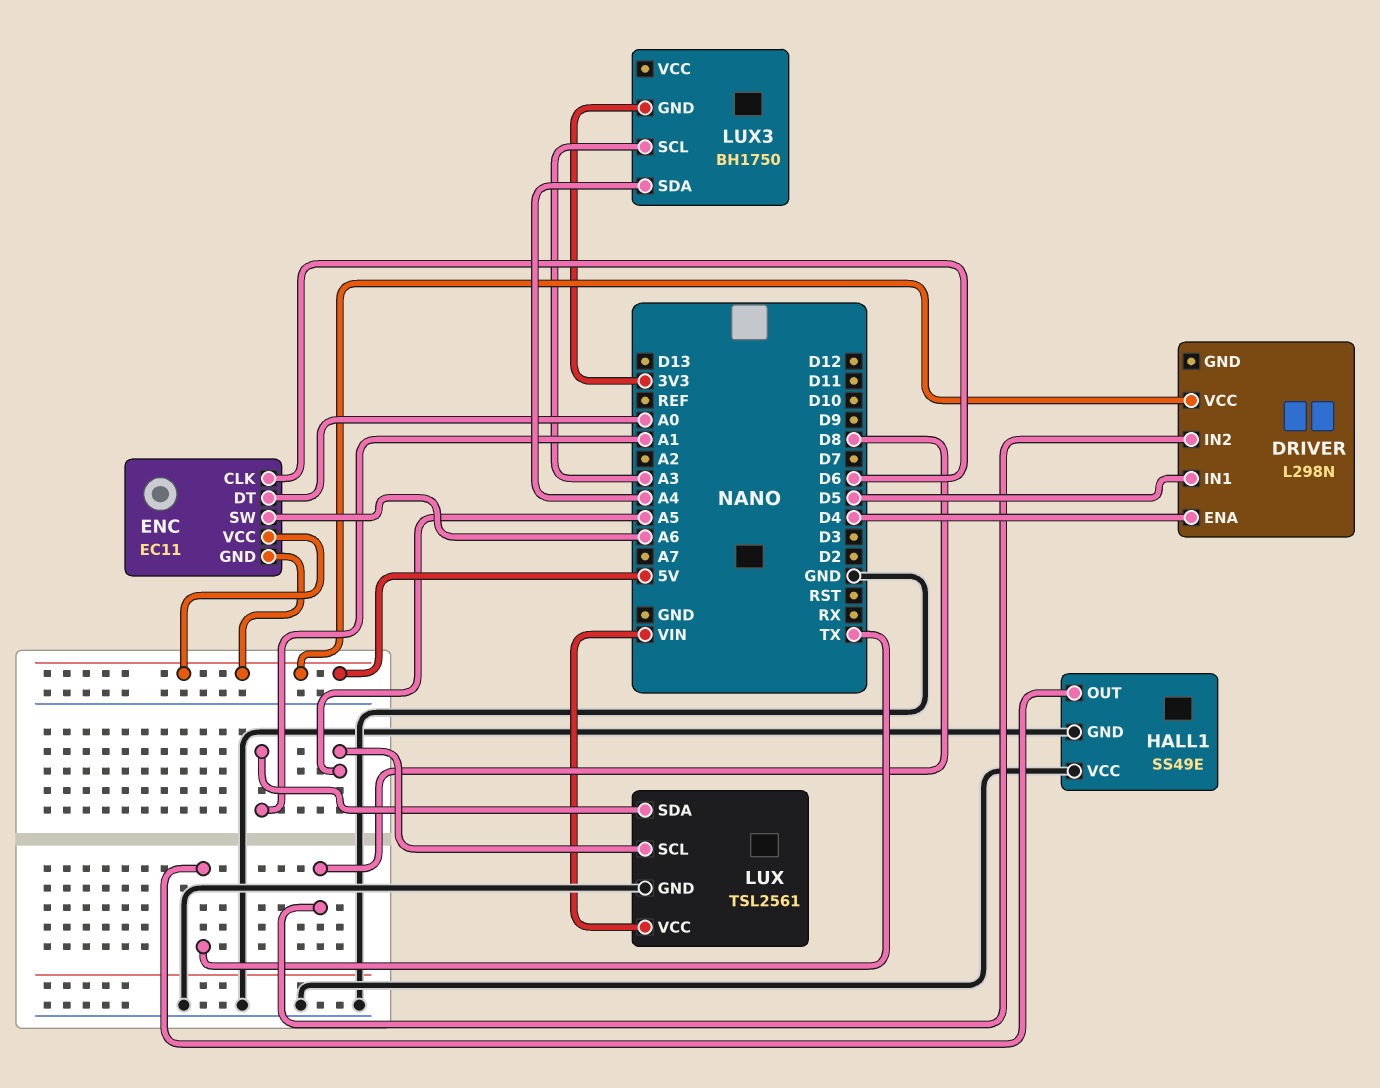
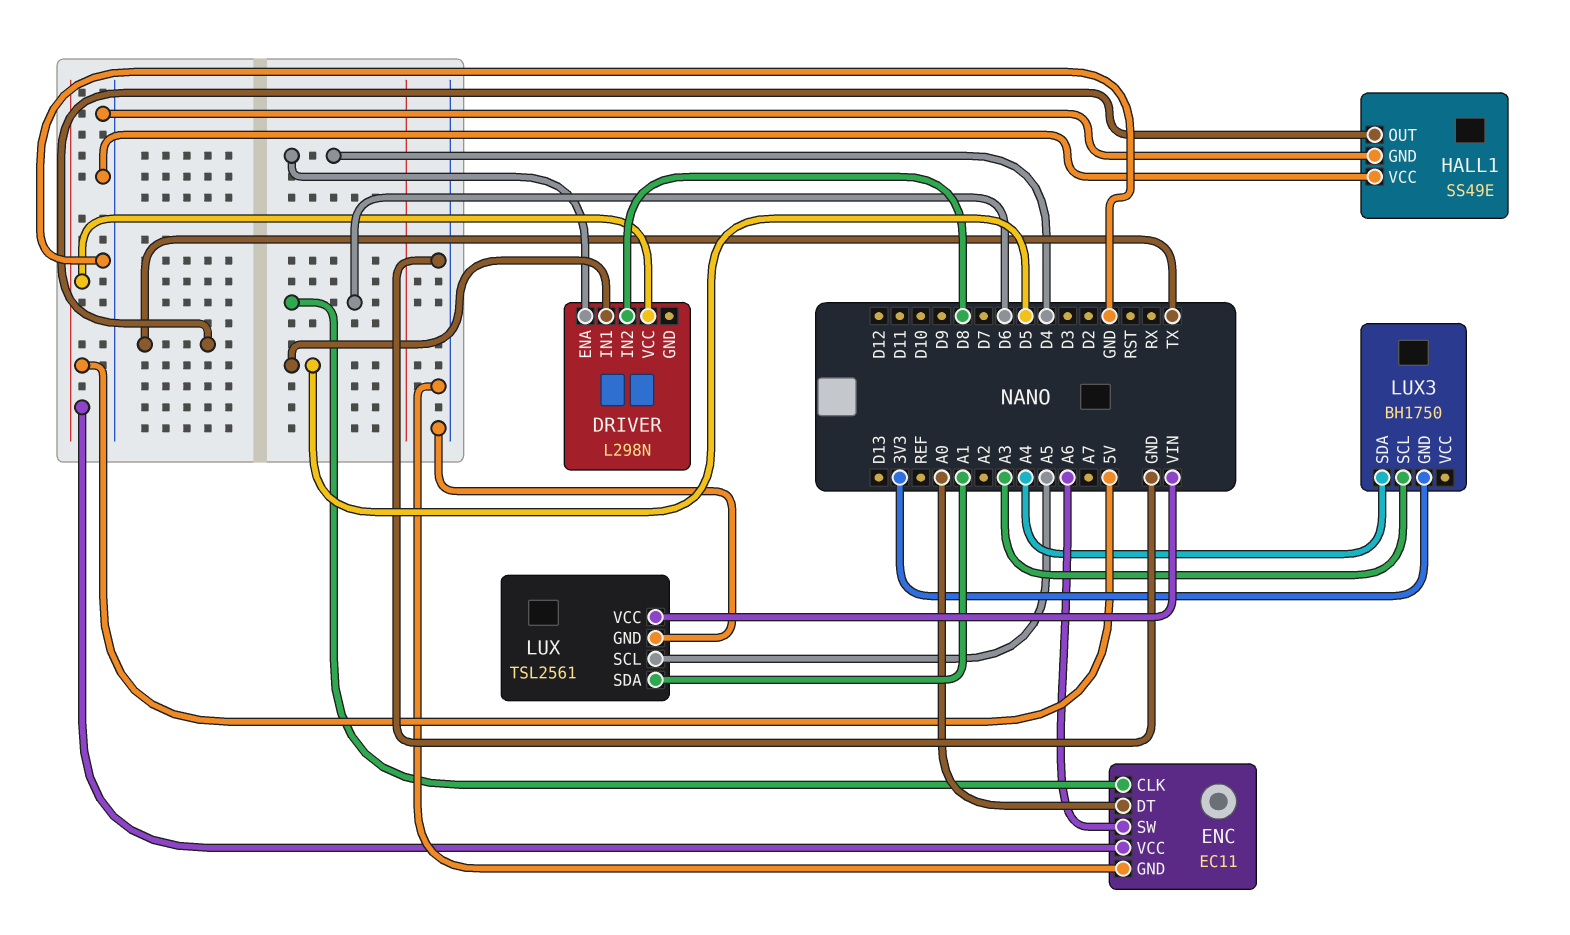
ENC pin GND: 5V -> GND

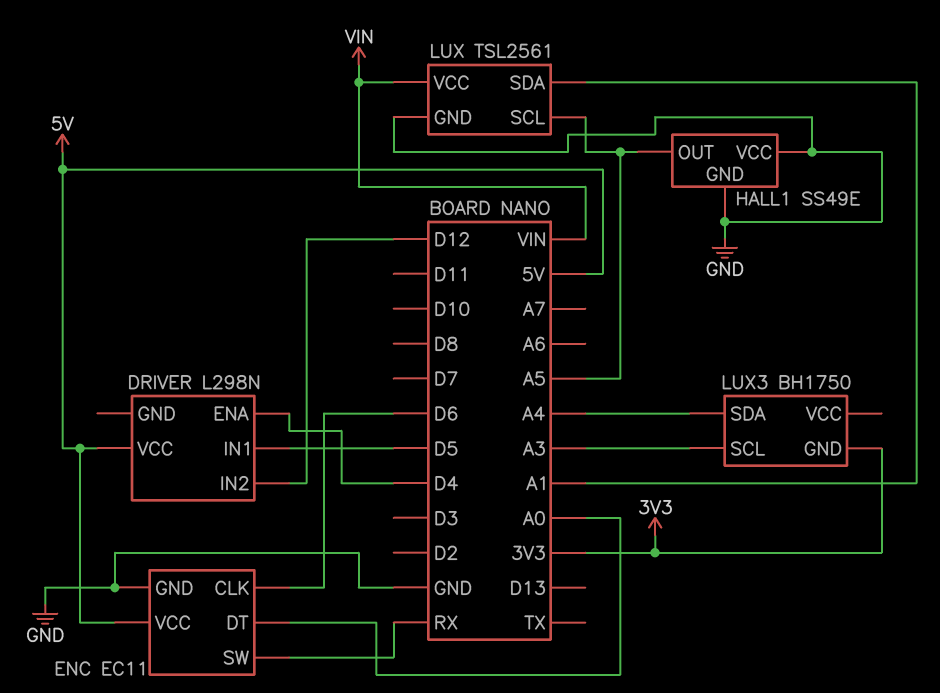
DRIVER pin IN2: D8 -> D12
ENC pin SW: A6 -> RX
HALL1 pin OUT: TX -> A5

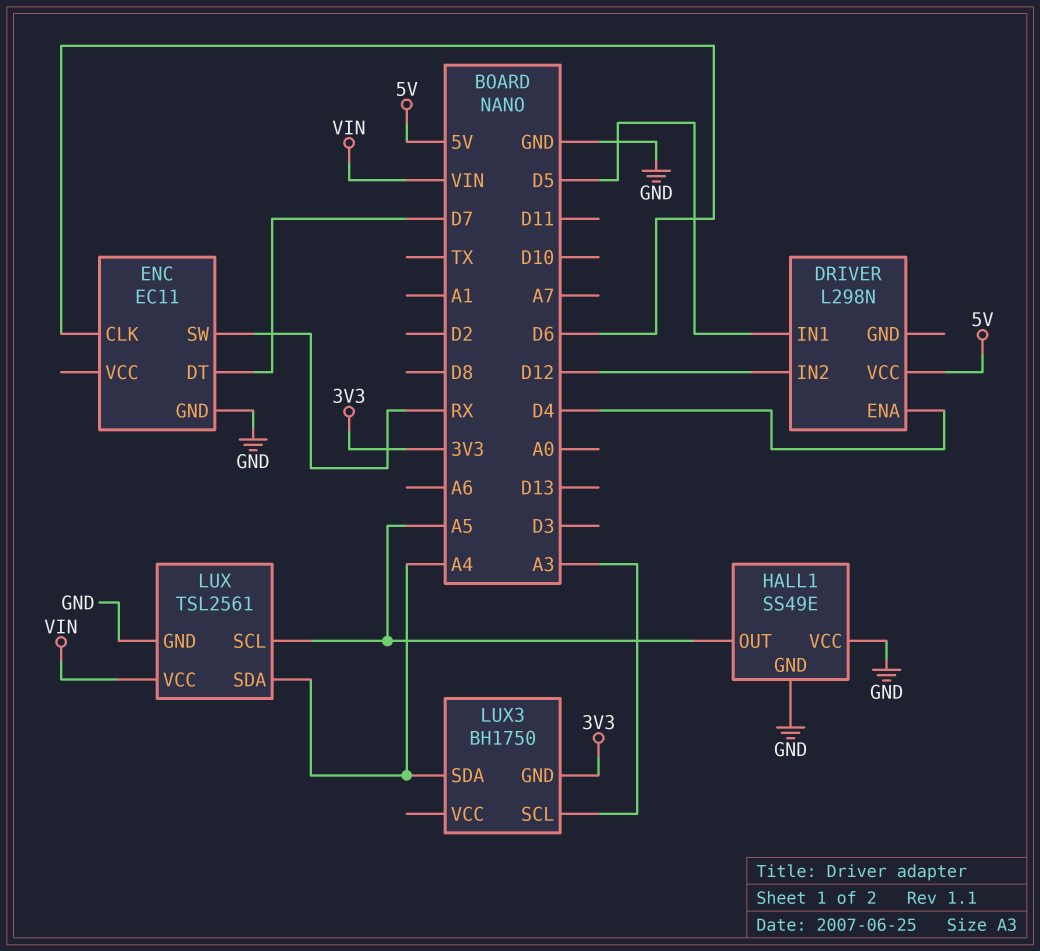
ENC pin DT: A0 -> D7
ENC pin VCC: 5V -> none
LUX pin SDA: A1 -> A4

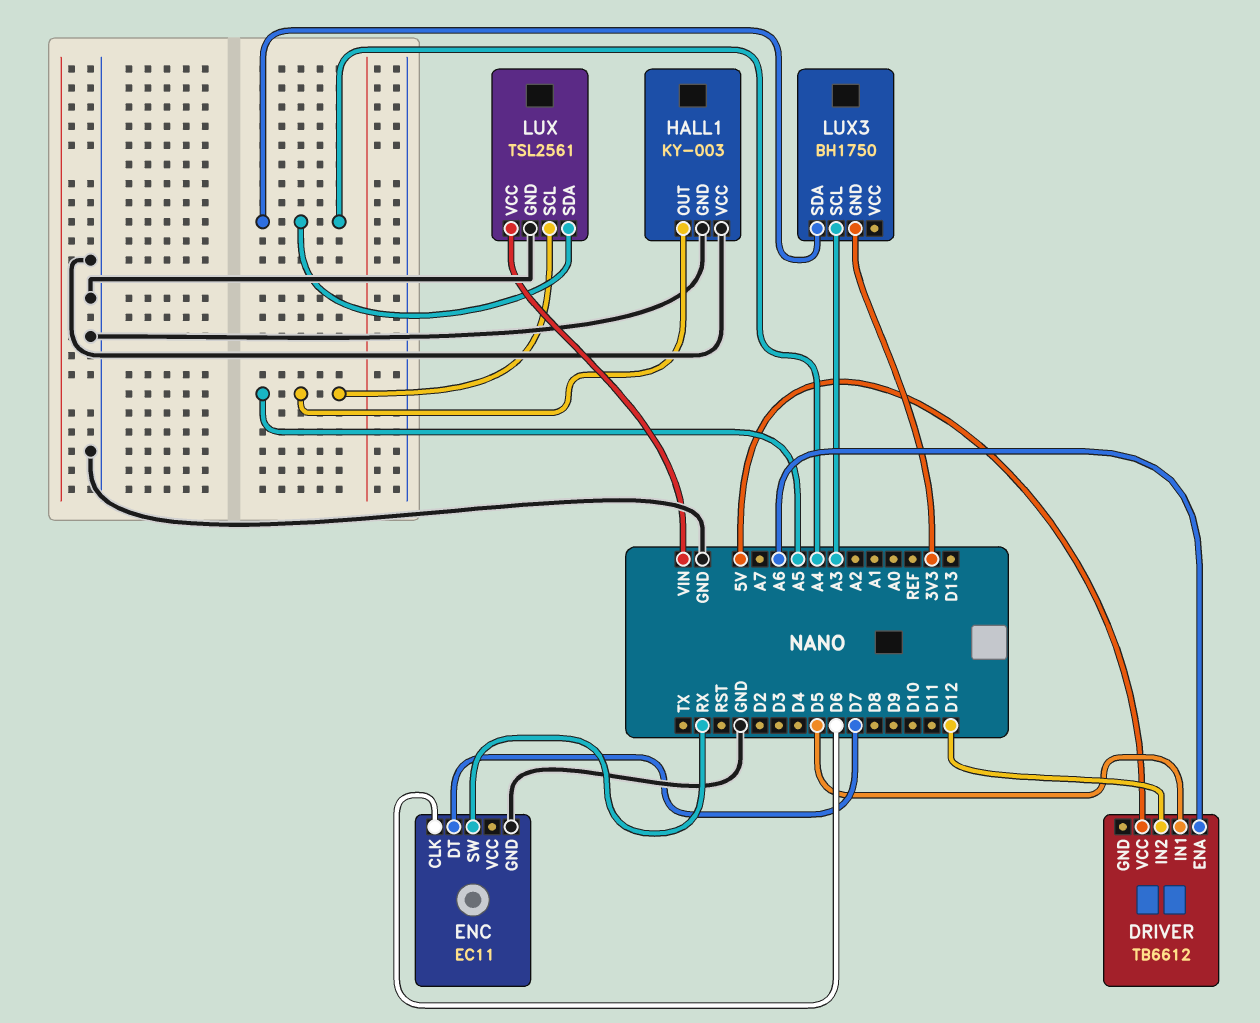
DRIVER: L298N -> TB6612
DRIVER pin ENA: D4 -> A6
HALL1: SS49E -> KY-003

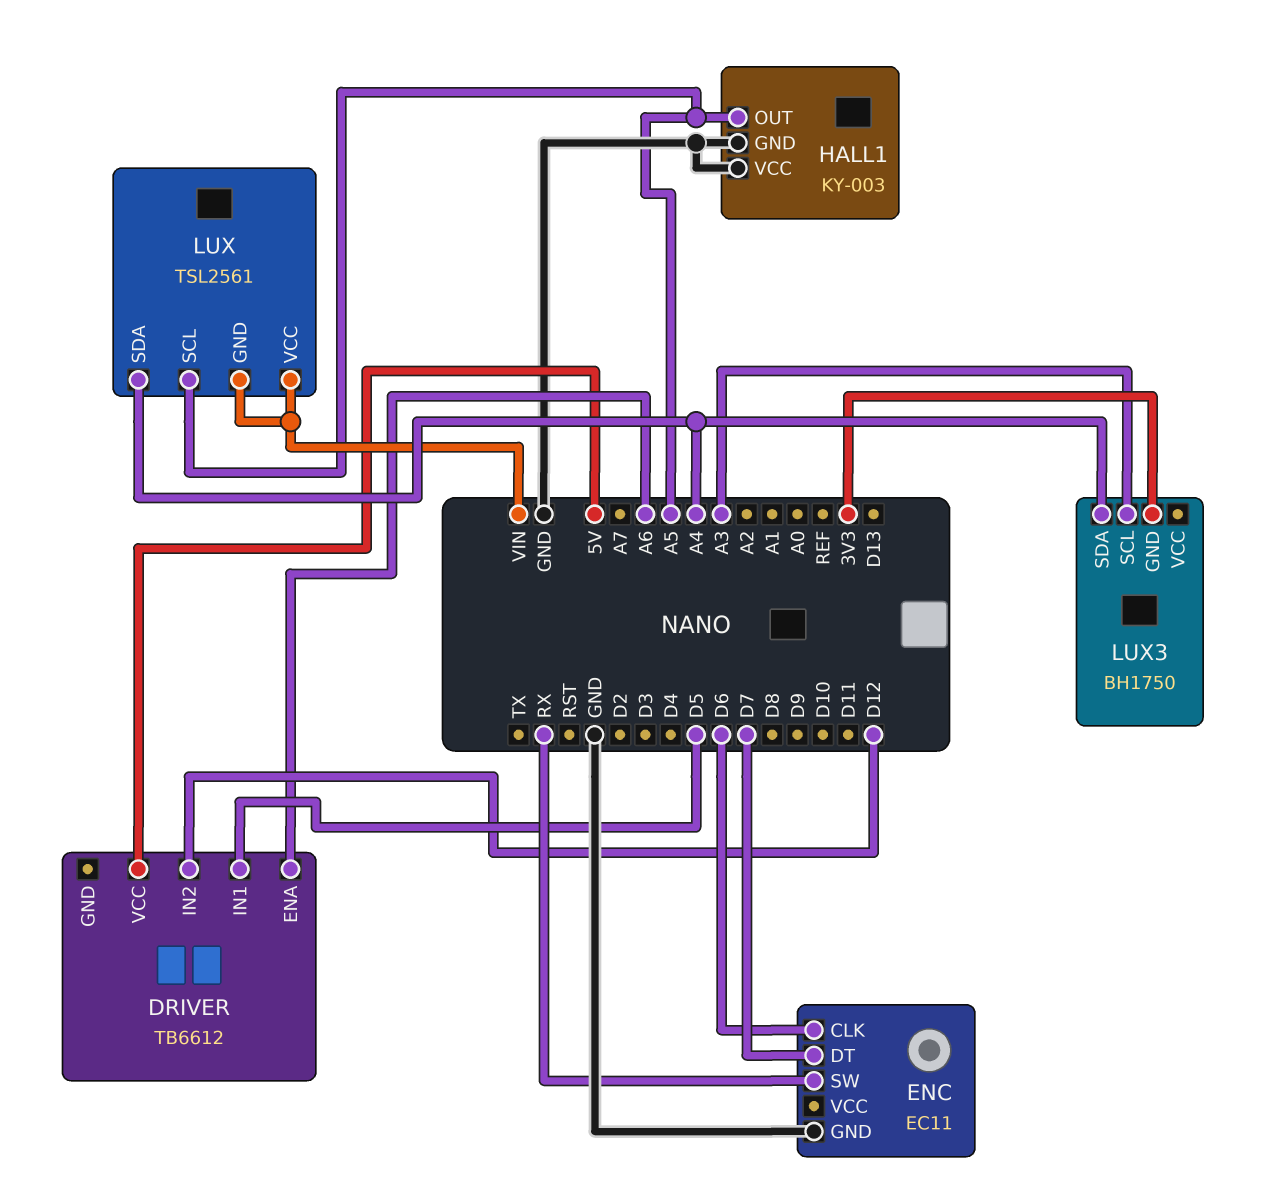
LUX pin GND: GND -> VIN

